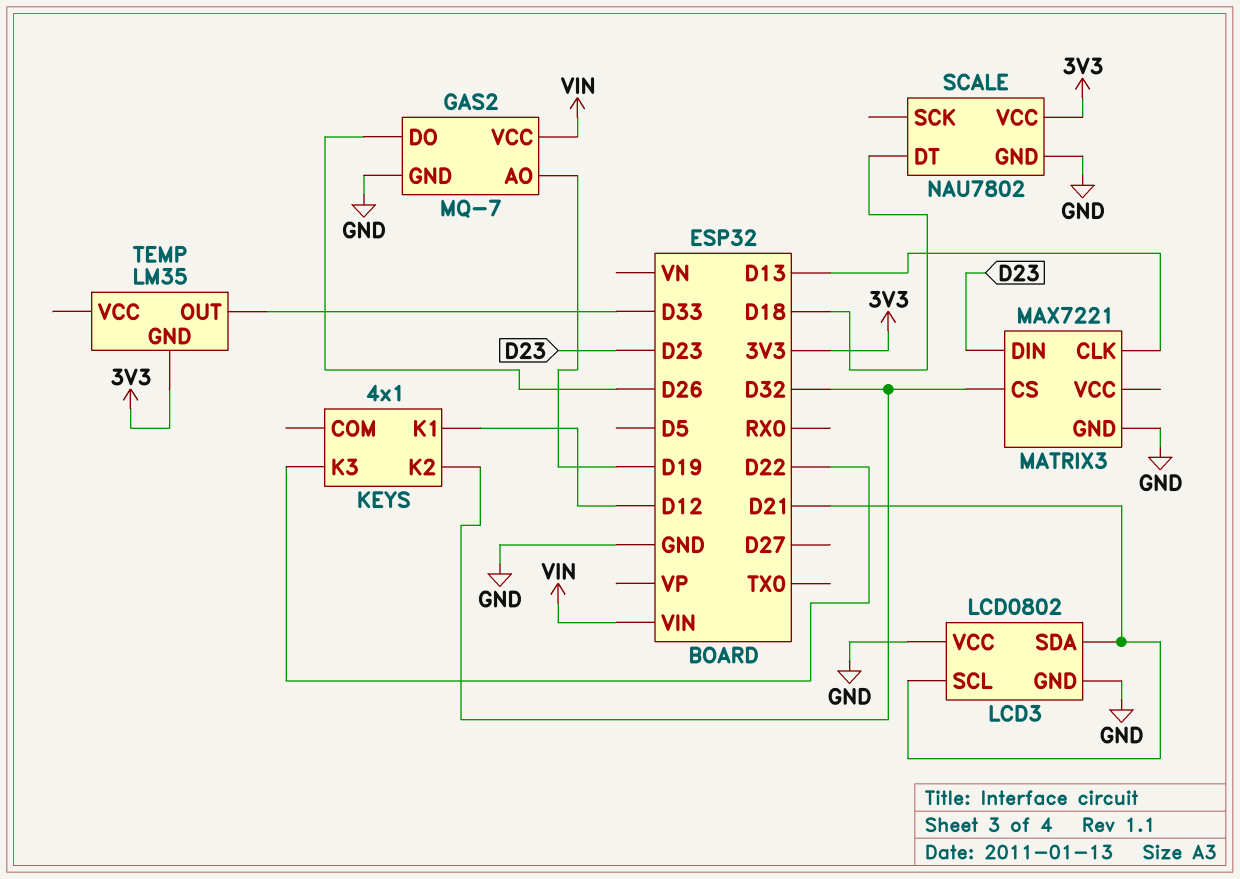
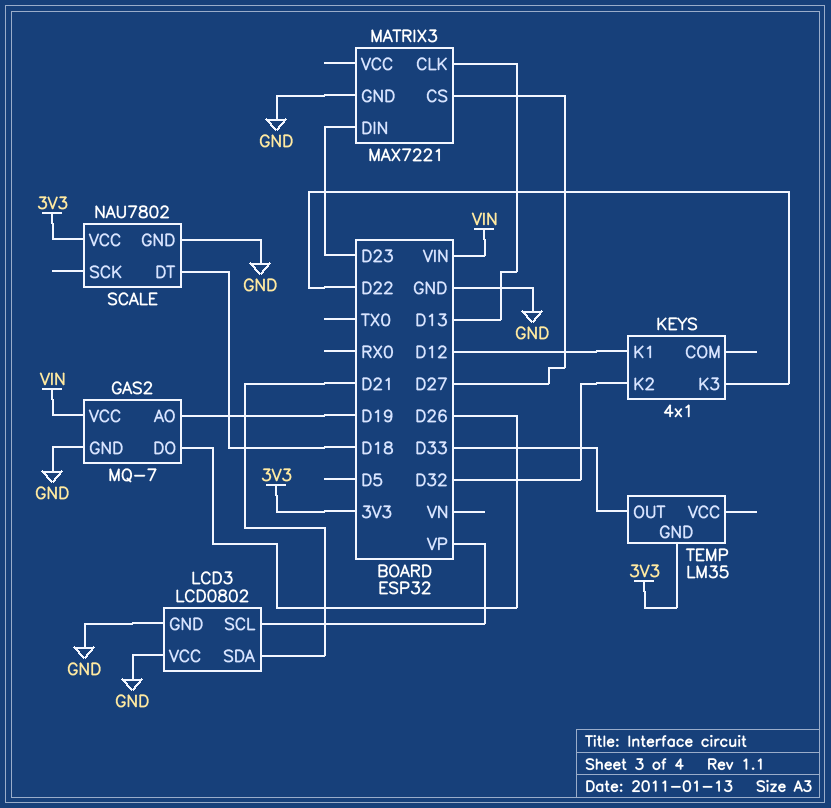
LCD3 pin SCL: D21 -> VP
MATRIX3 pin CS: D32 -> D27

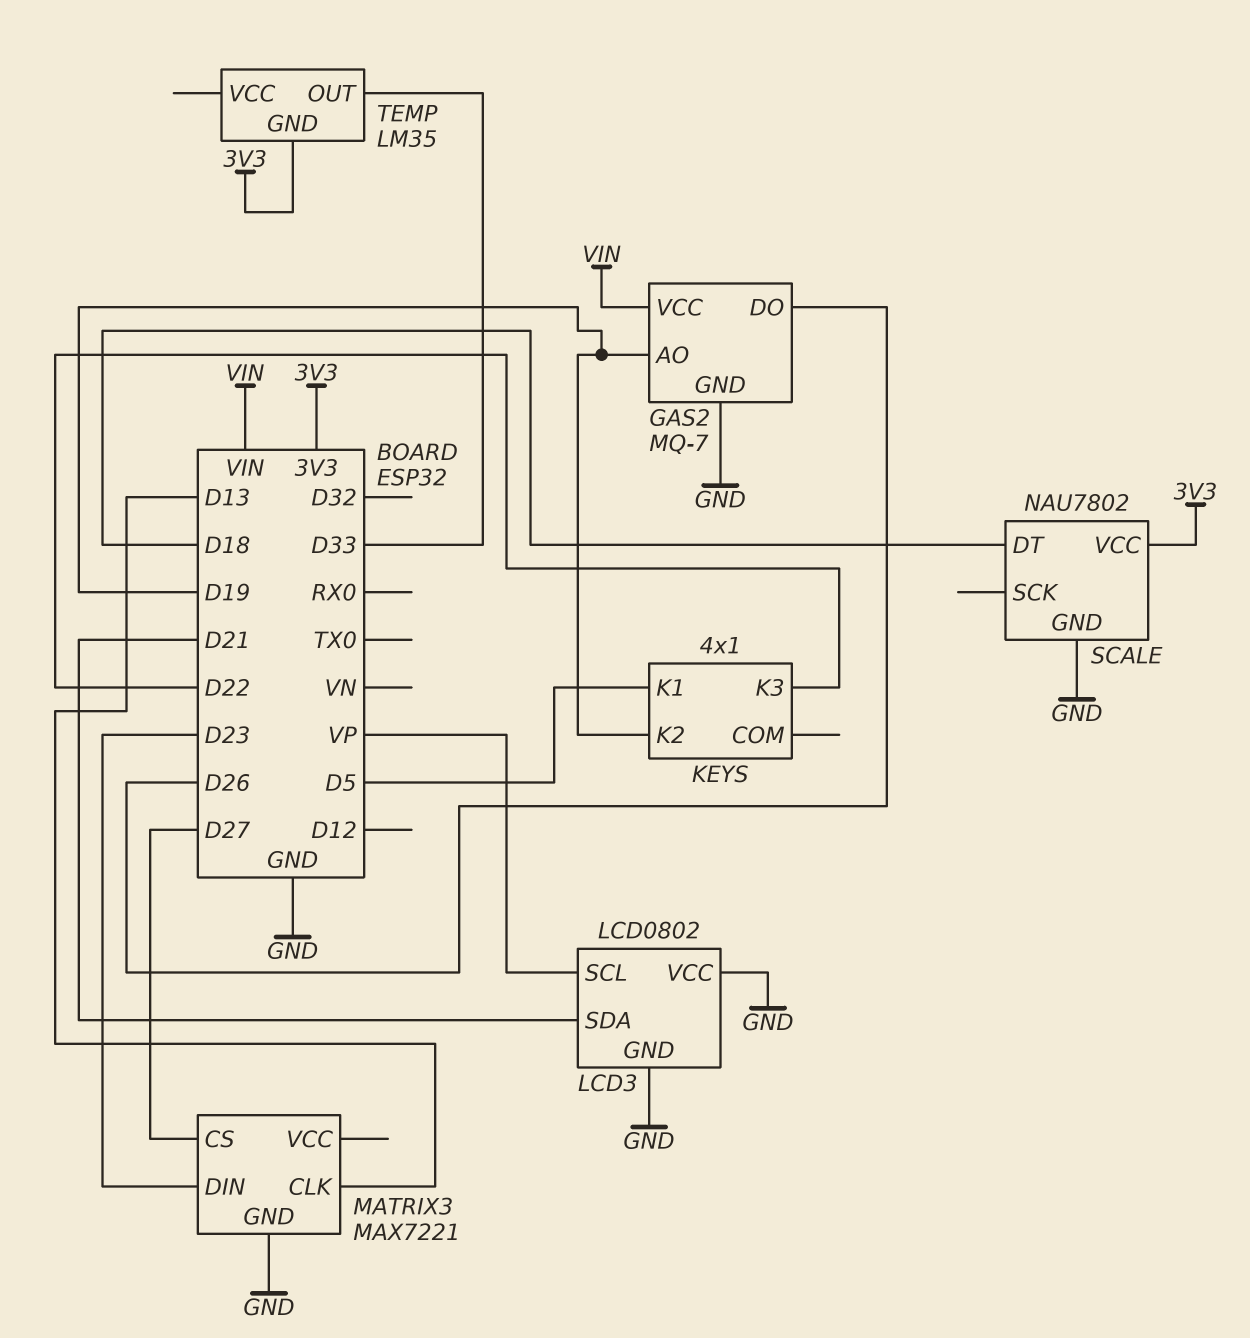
KEYS pin K1: D12 -> D5
KEYS pin K2: D32 -> D19

